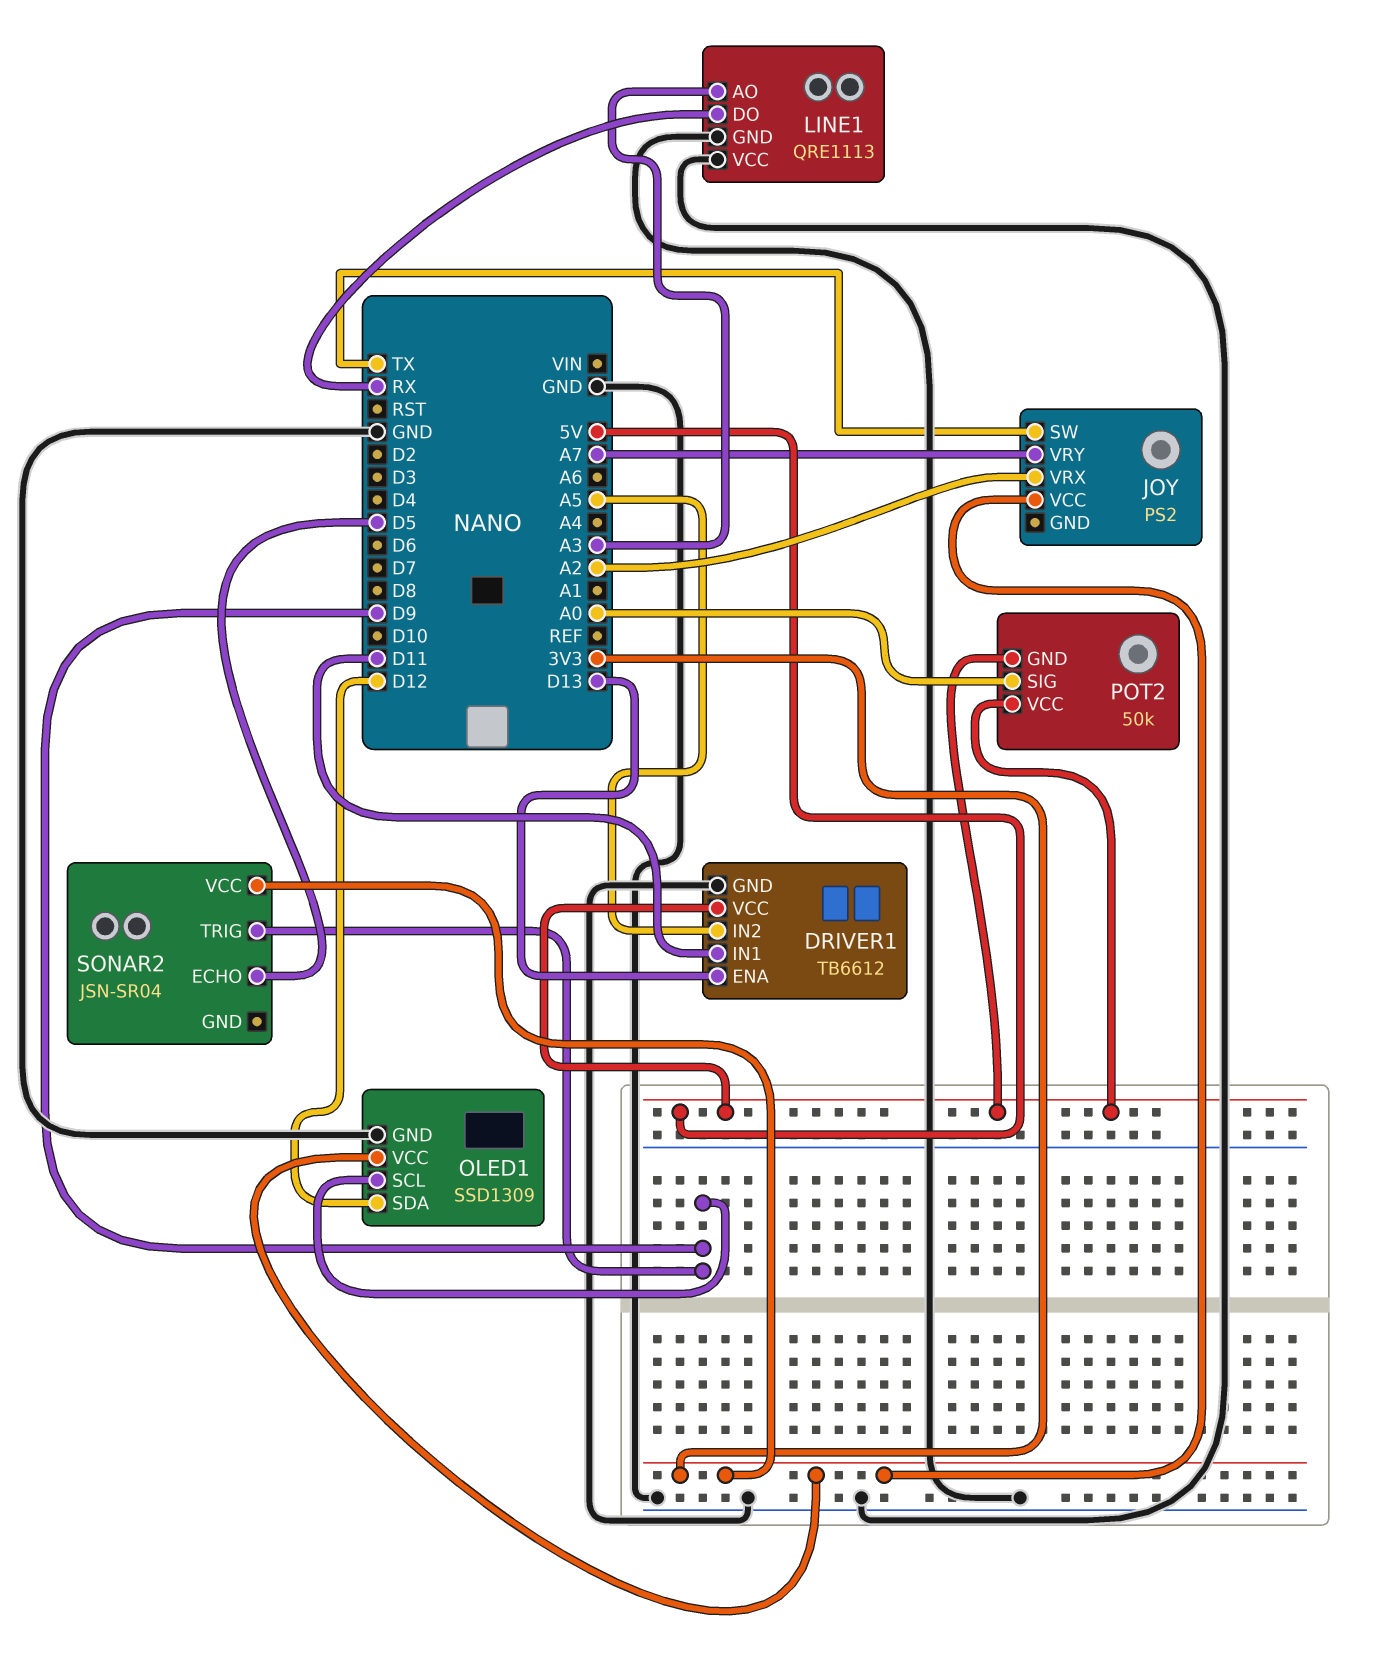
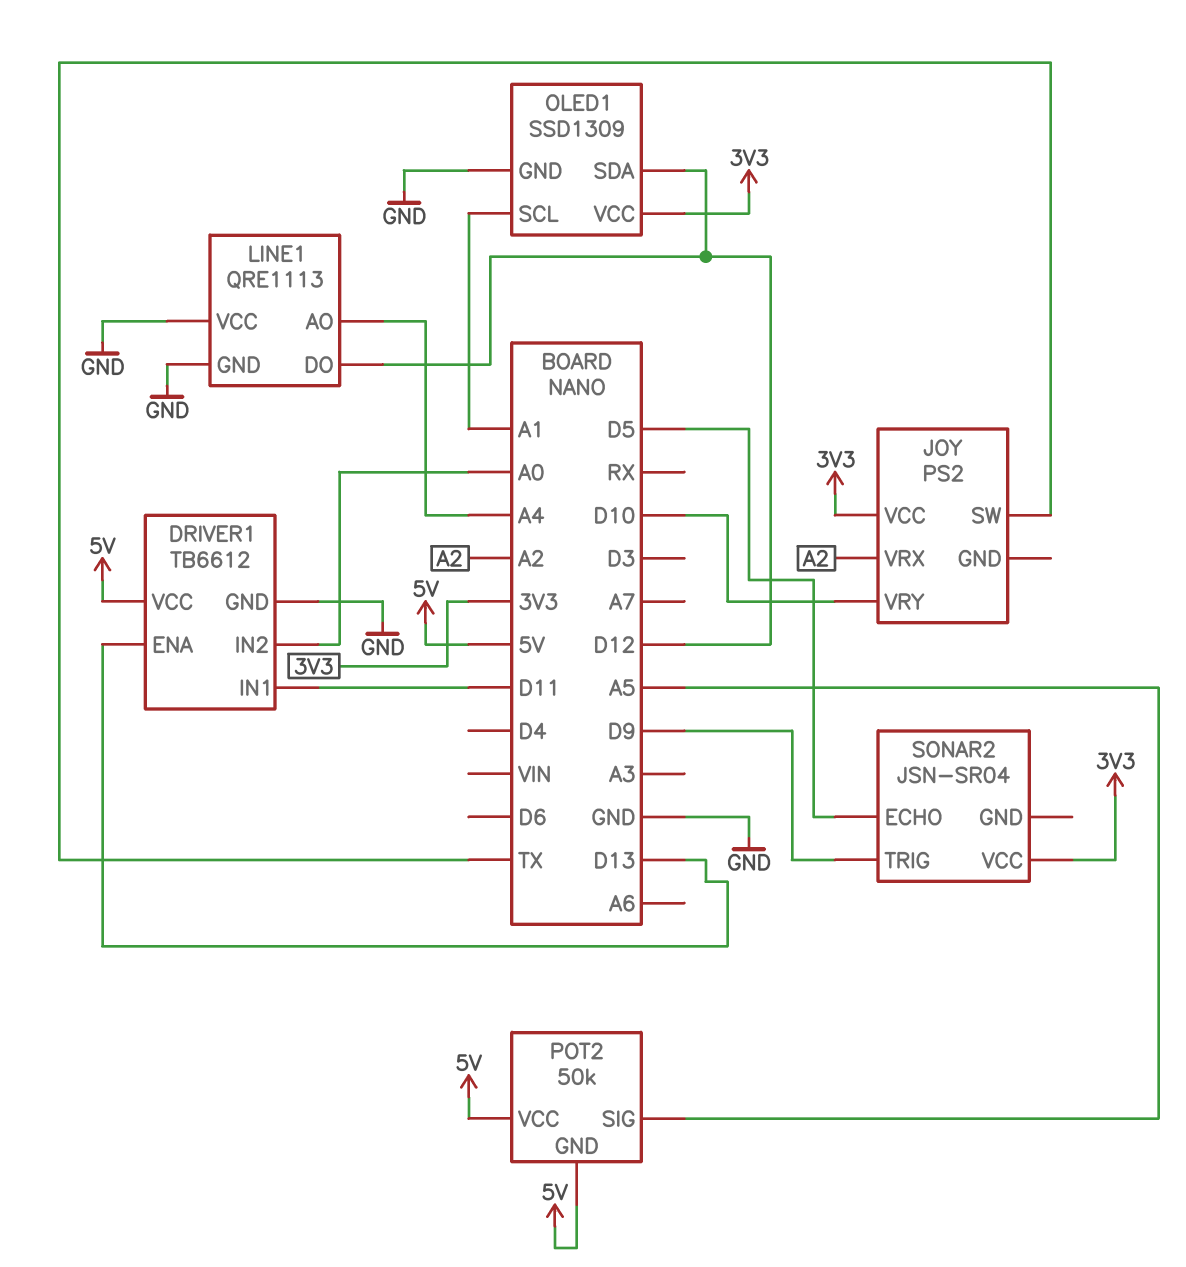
DRIVER1 pin IN2: A5 -> A0
JOY pin VRY: A7 -> D10
LINE1 pin AO: A3 -> A4
LINE1 pin DO: RX -> D12
OLED1 pin SCL: D9 -> A1
POT2 pin SIG: A0 -> A5

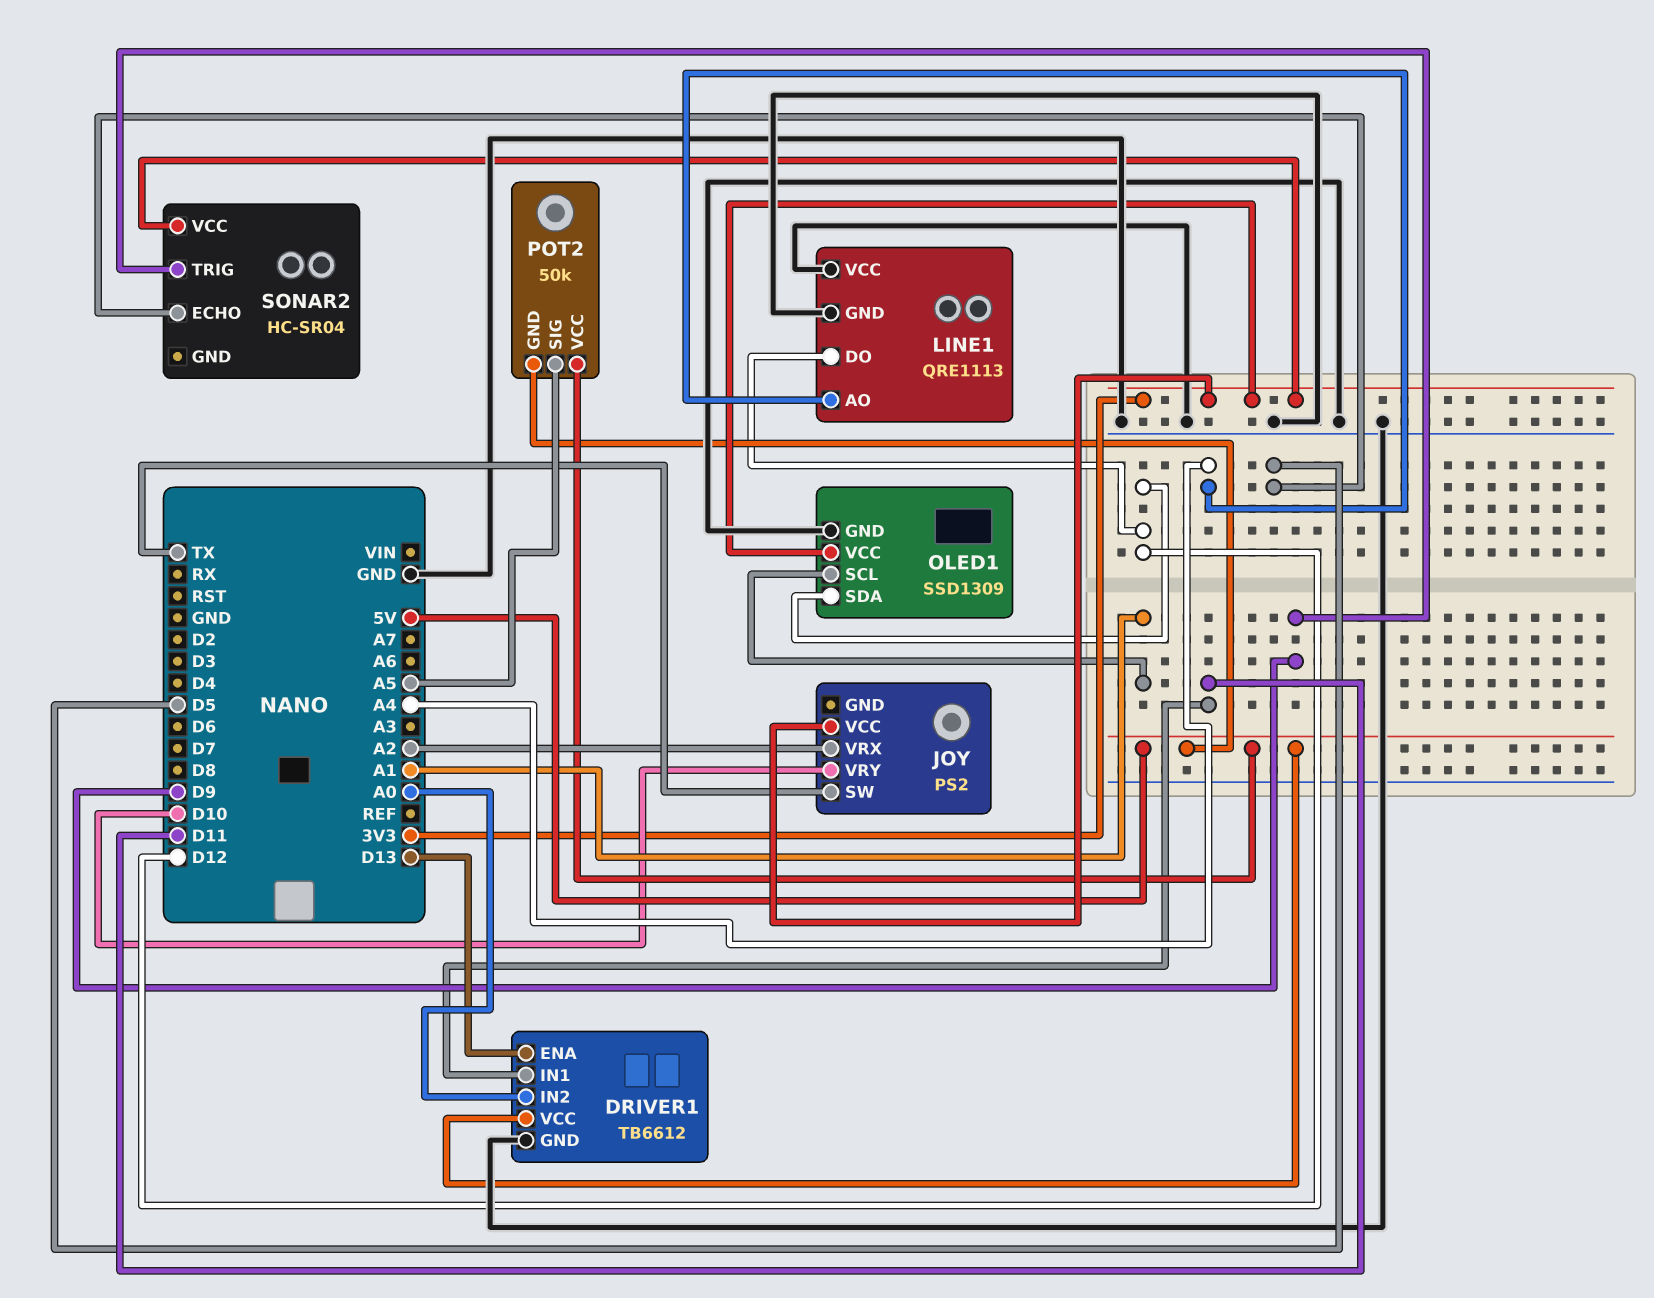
SONAR2: JSN-SR04 -> HC-SR04

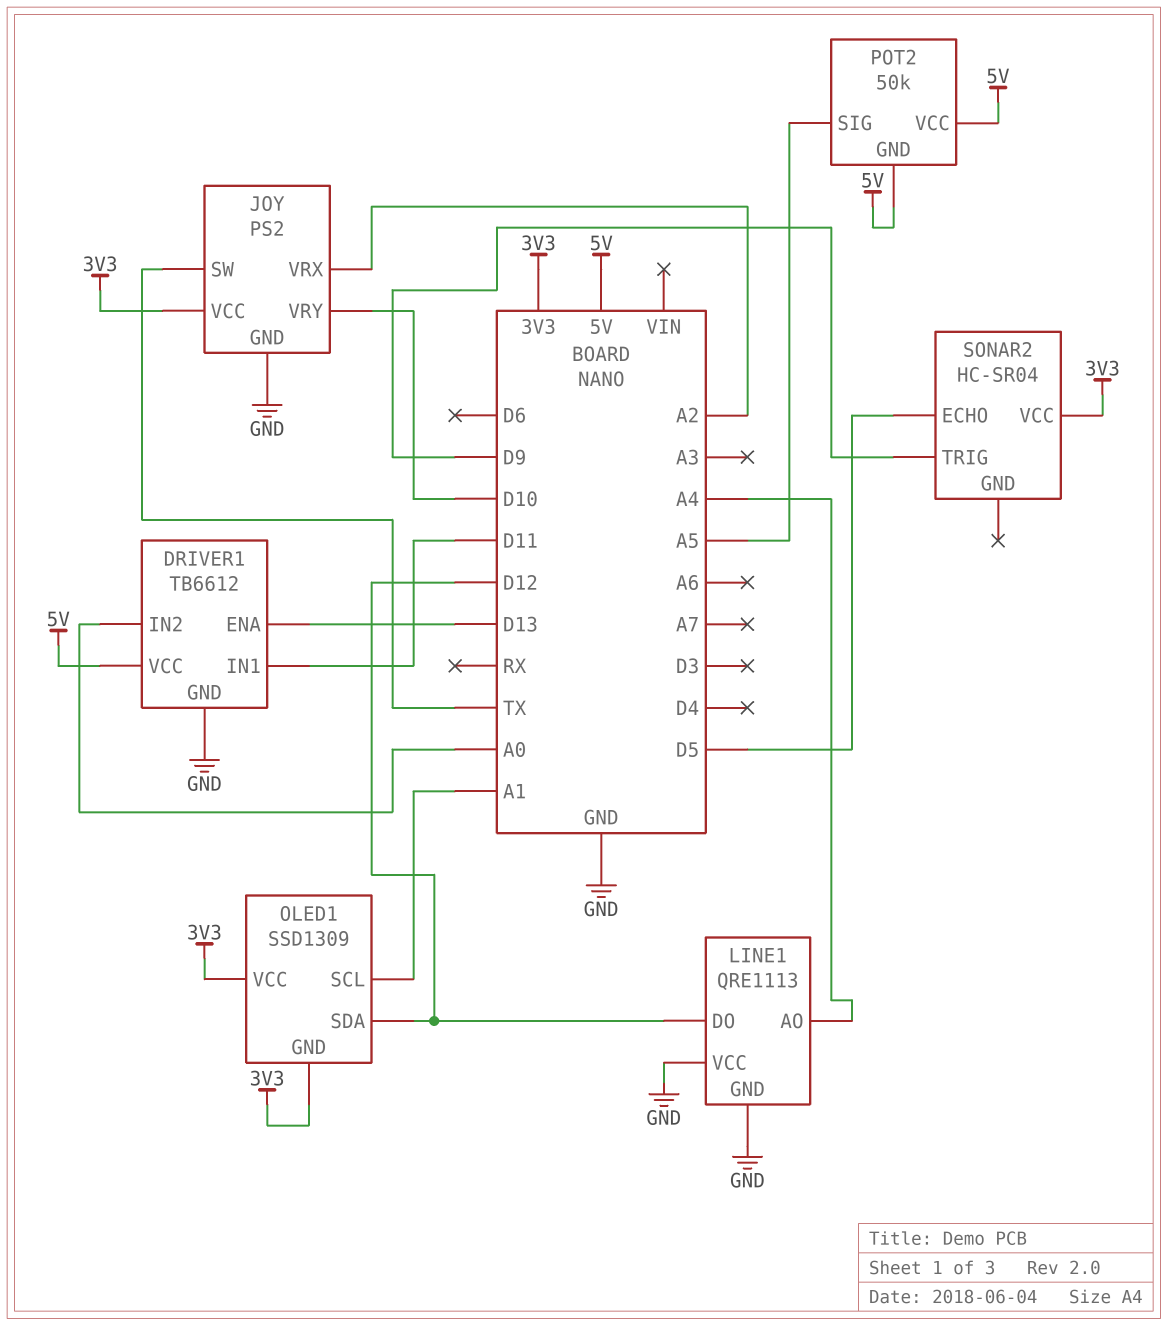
JOY pin GND: none -> GND
OLED1 pin GND: GND -> 3V3

